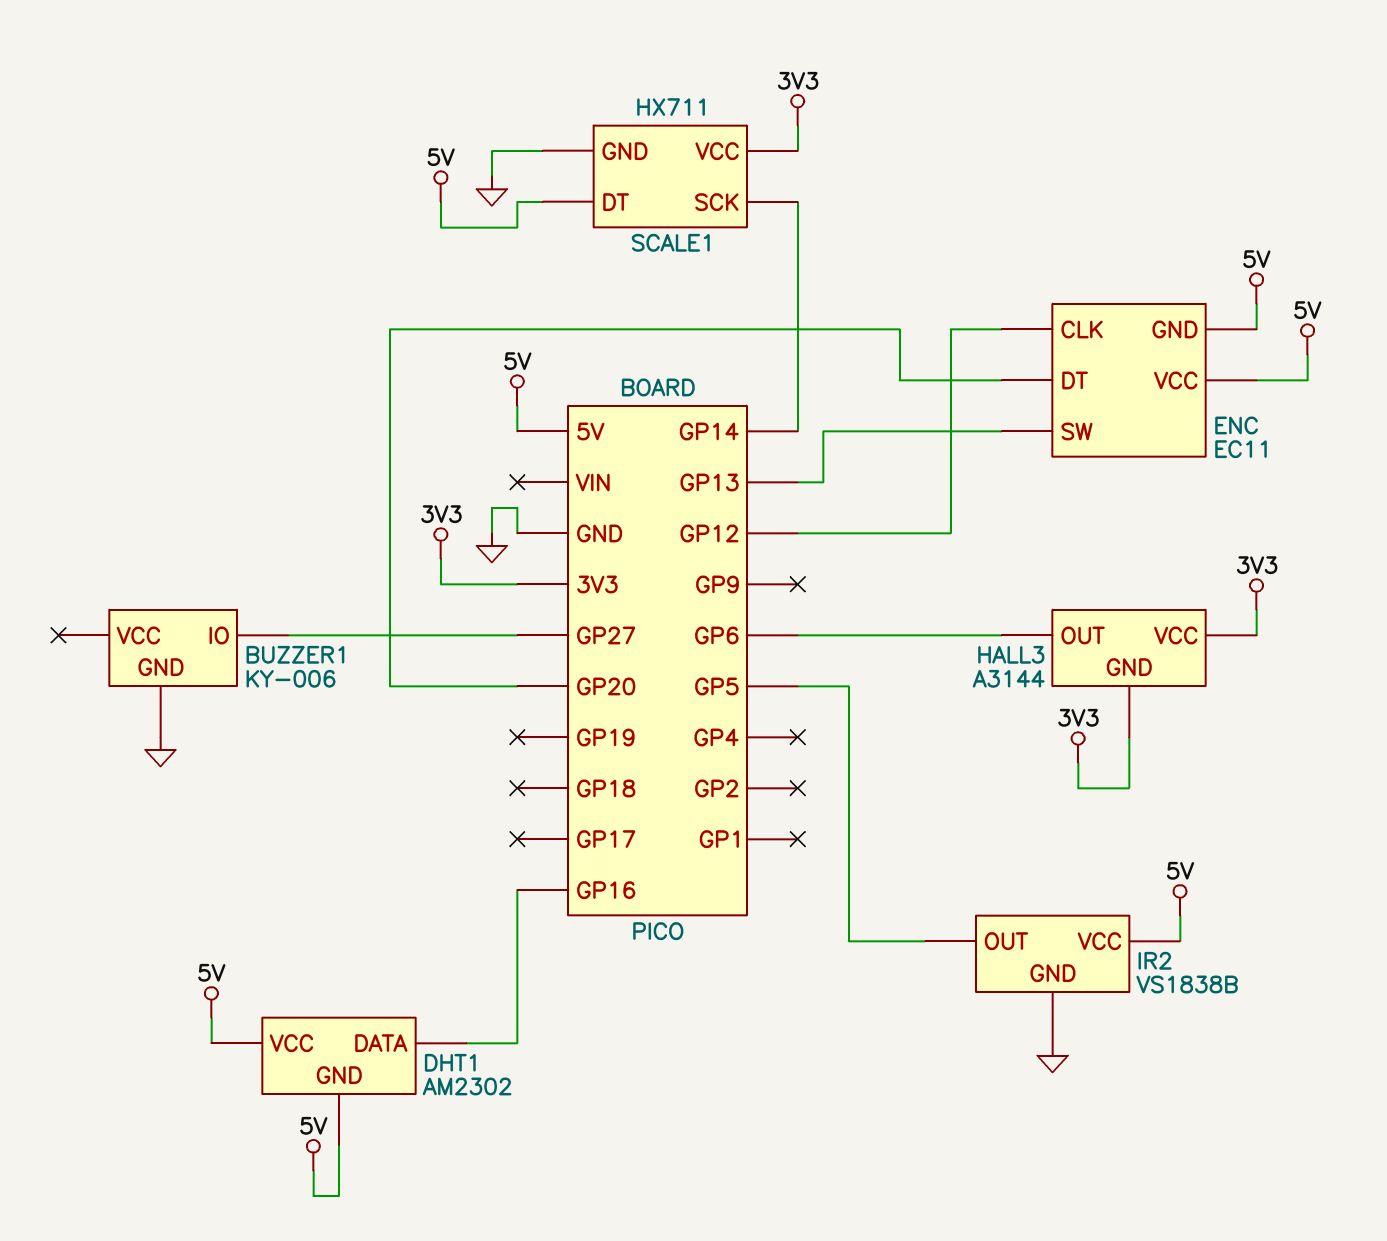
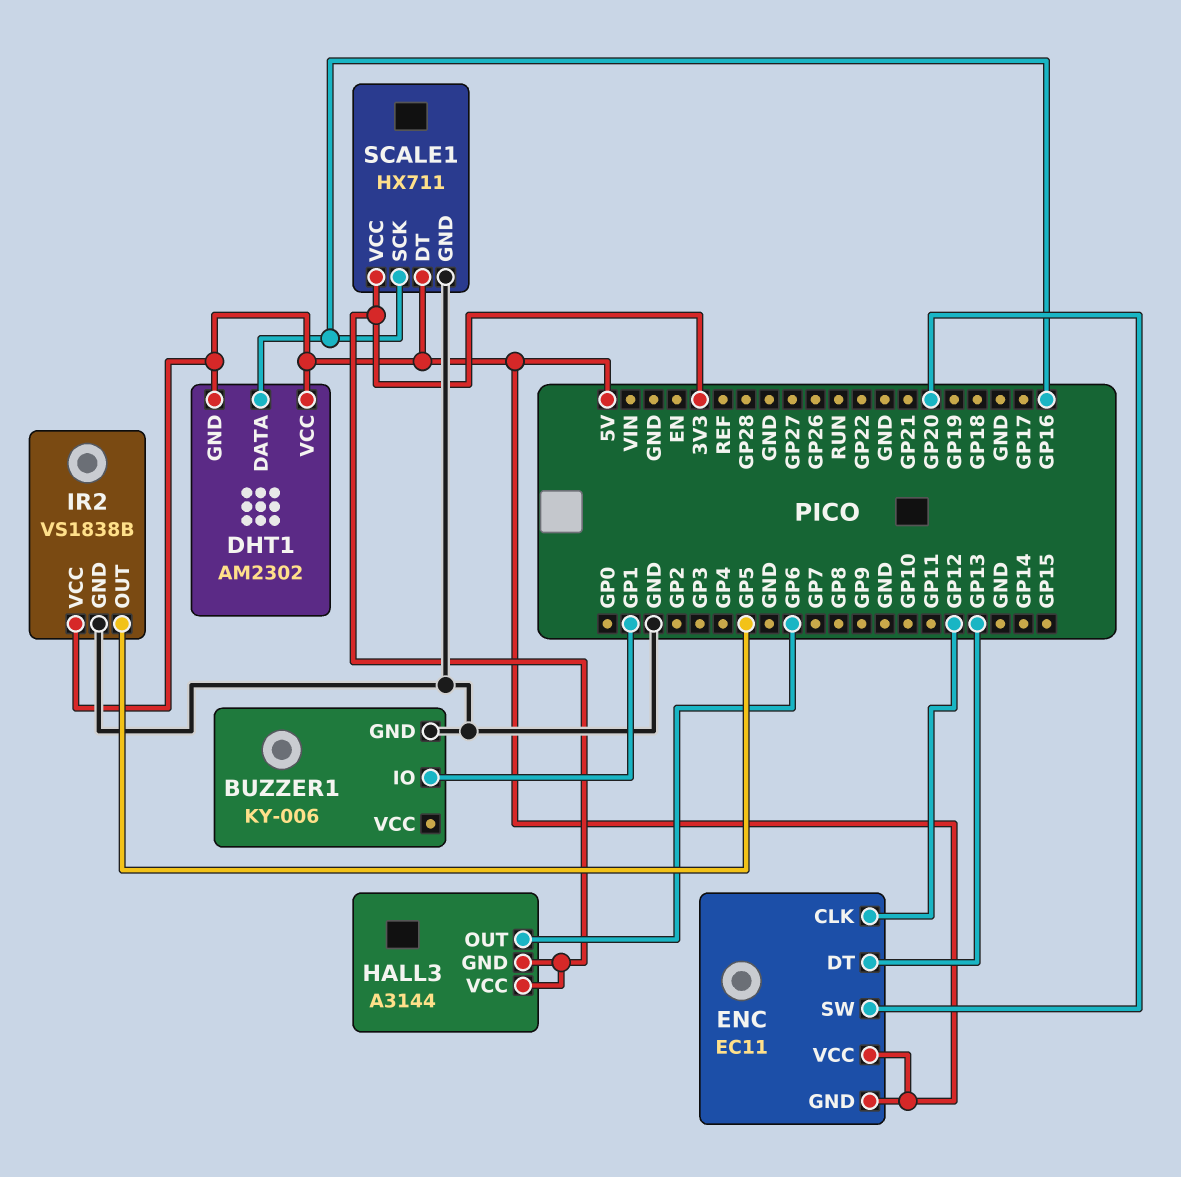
BUZZER1 pin IO: GP27 -> GP1
ENC pin DT: GP20 -> GP13
ENC pin SW: GP13 -> GP20
SCALE1 pin SCK: GP14 -> GP16

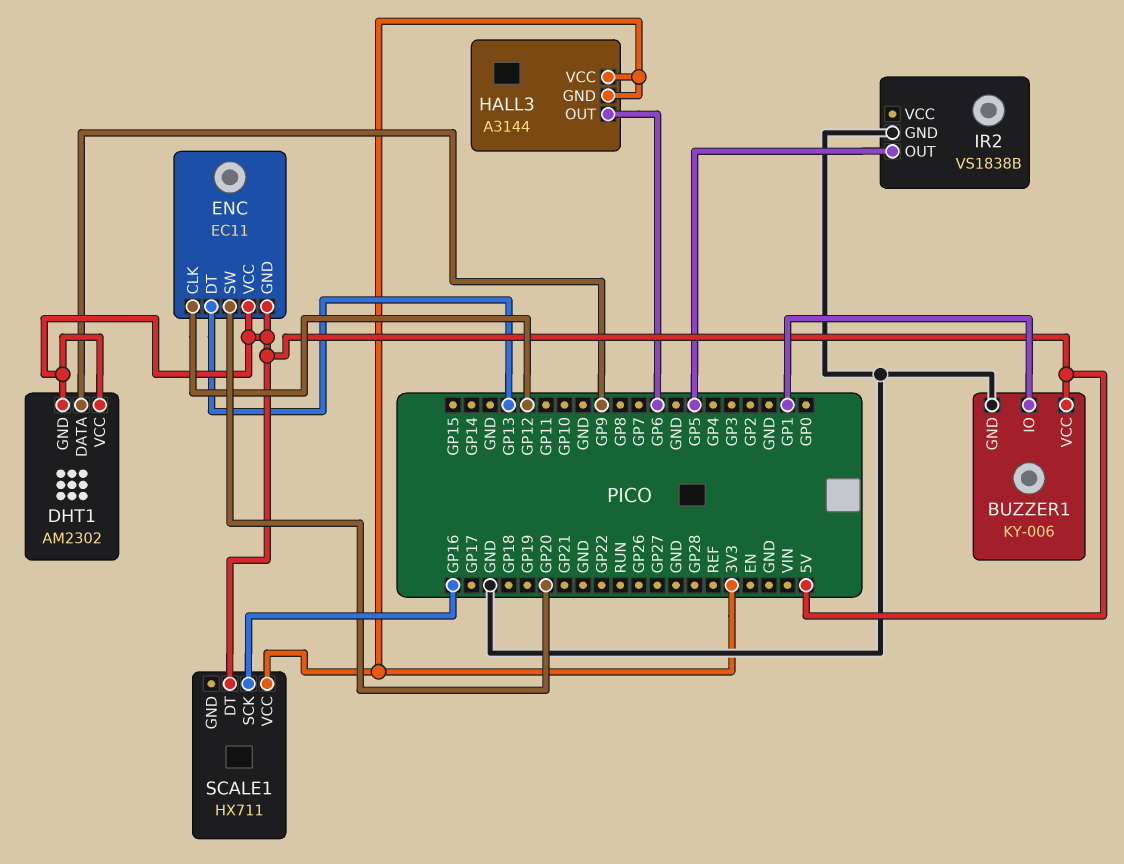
BUZZER1 pin VCC: none -> 5V
DHT1 pin DATA: GP16 -> GP9
IR2 pin VCC: 5V -> none
SCALE1 pin GND: GND -> none

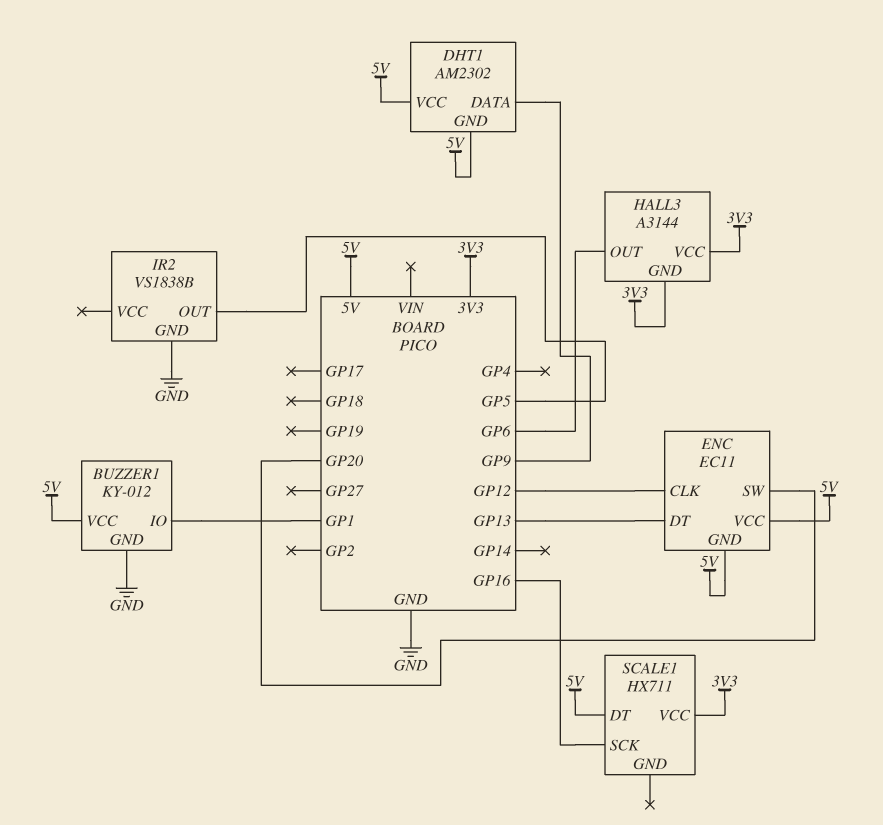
BUZZER1: KY-006 -> KY-012

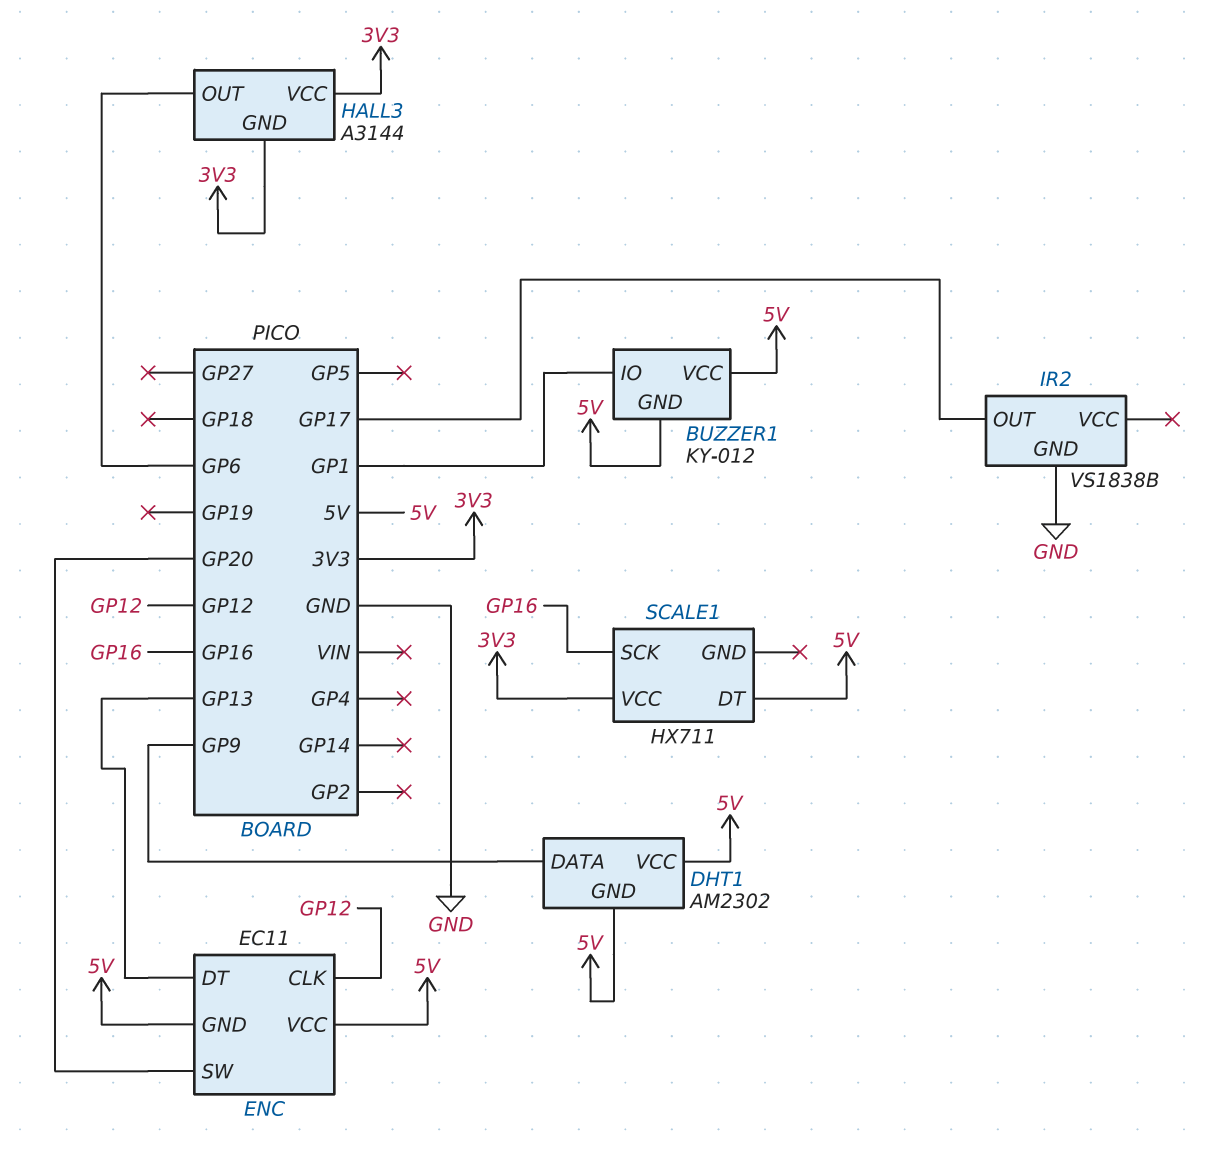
BUZZER1 pin GND: GND -> 5V
IR2 pin OUT: GP5 -> GP17

